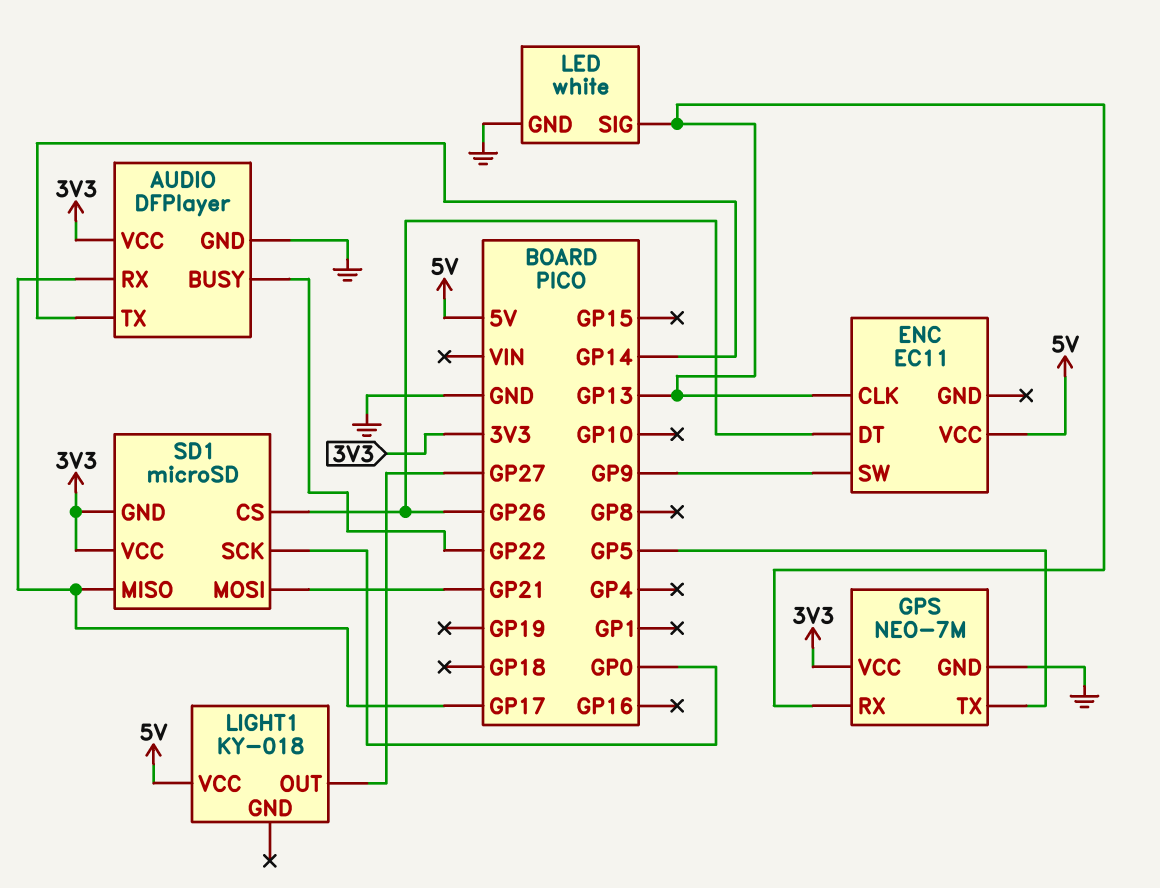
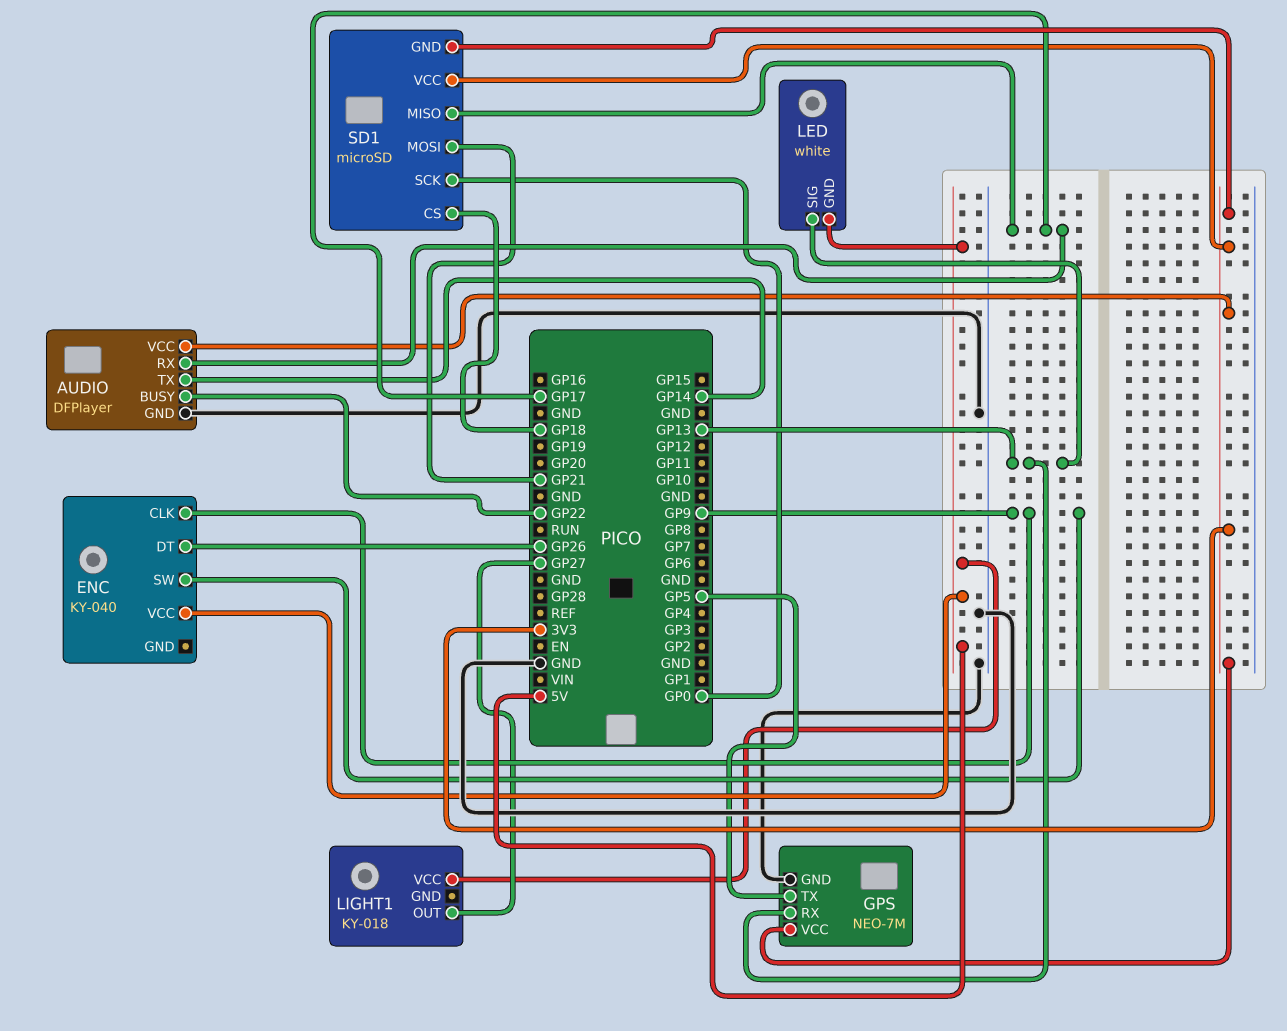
ENC: EC11 -> KY-040
ENC pin CLK: GP13 -> GP9
LED pin GND: GND -> 5V
SD1 pin CS: GP26 -> GP18

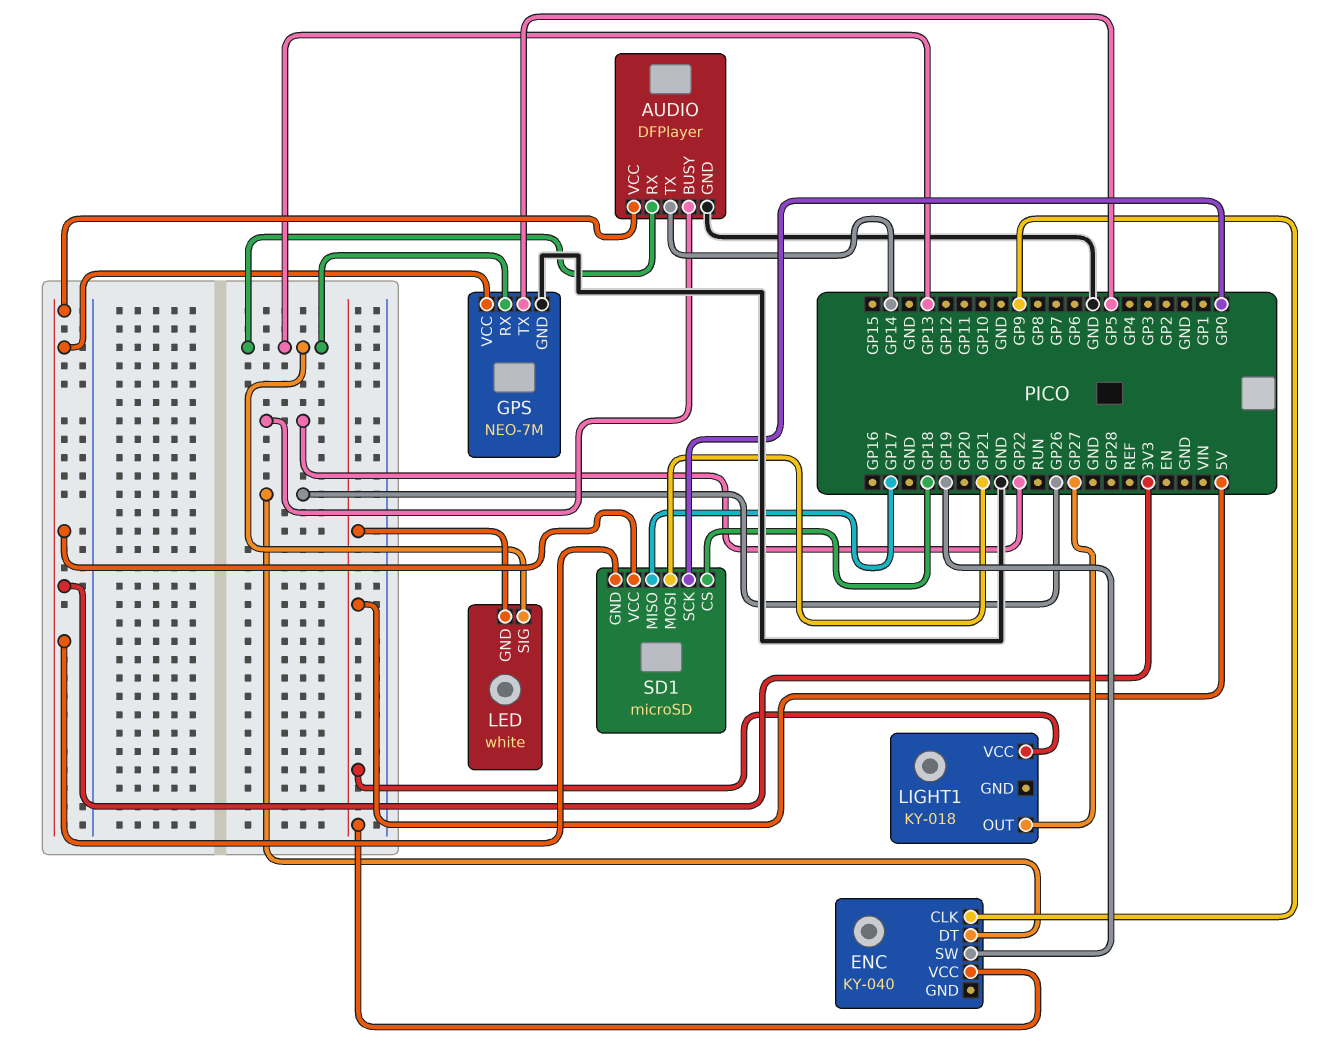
AUDIO pin RX: GP17 -> GP13
ENC pin SW: GP9 -> GP19

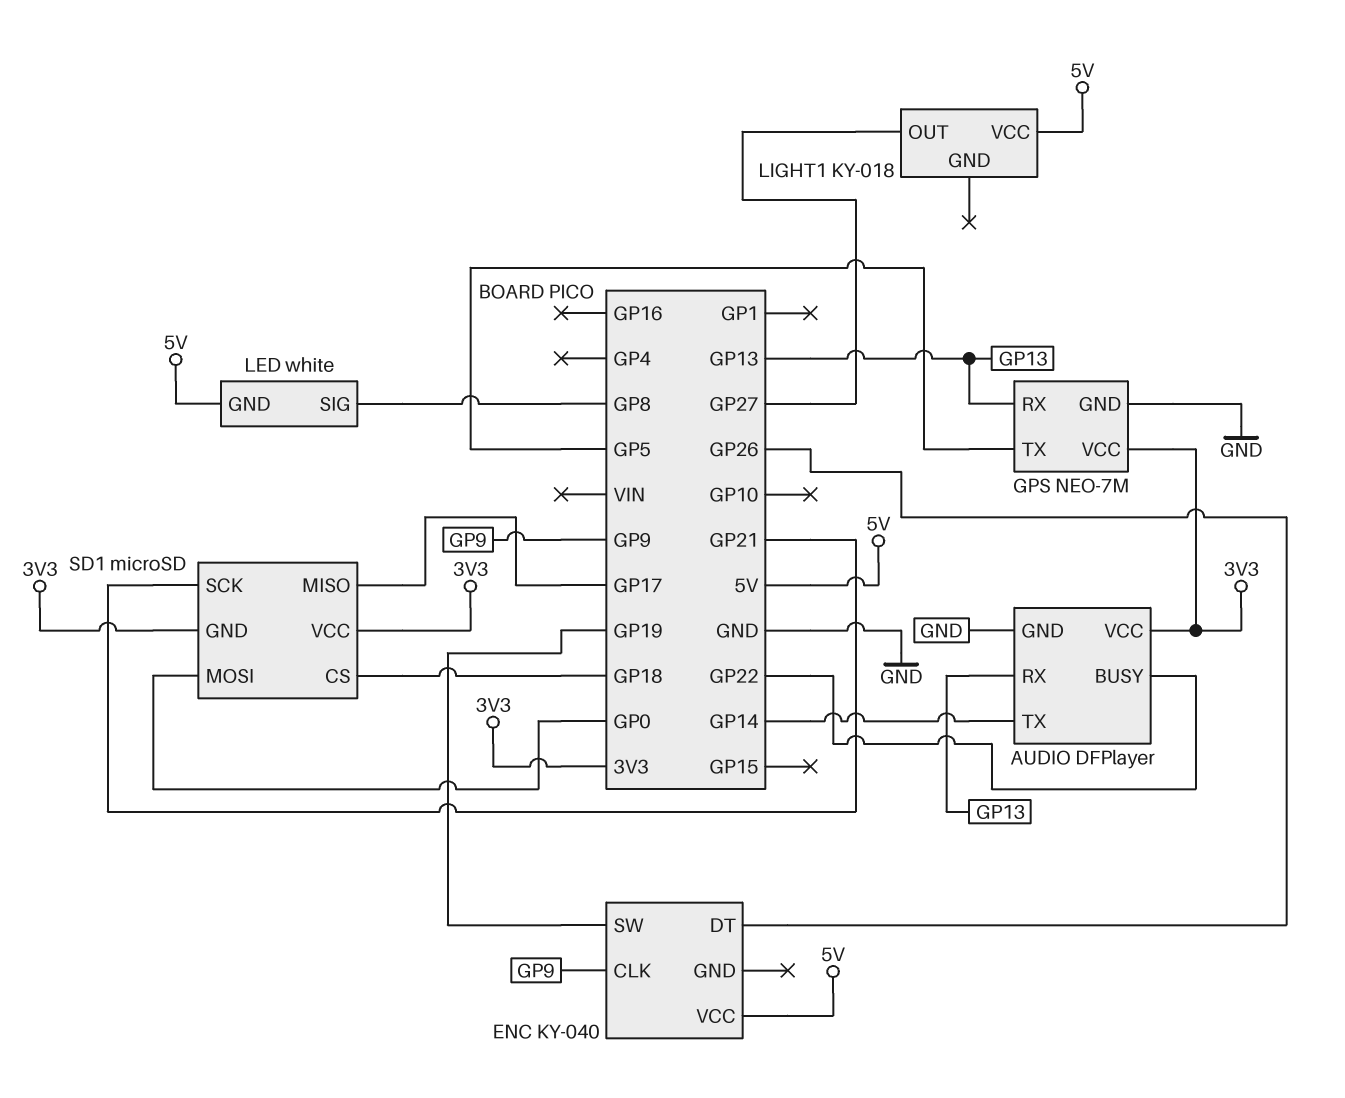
LED pin SIG: GP13 -> GP8
SD1 pin MOSI: GP21 -> GP0
SD1 pin SCK: GP0 -> GP21

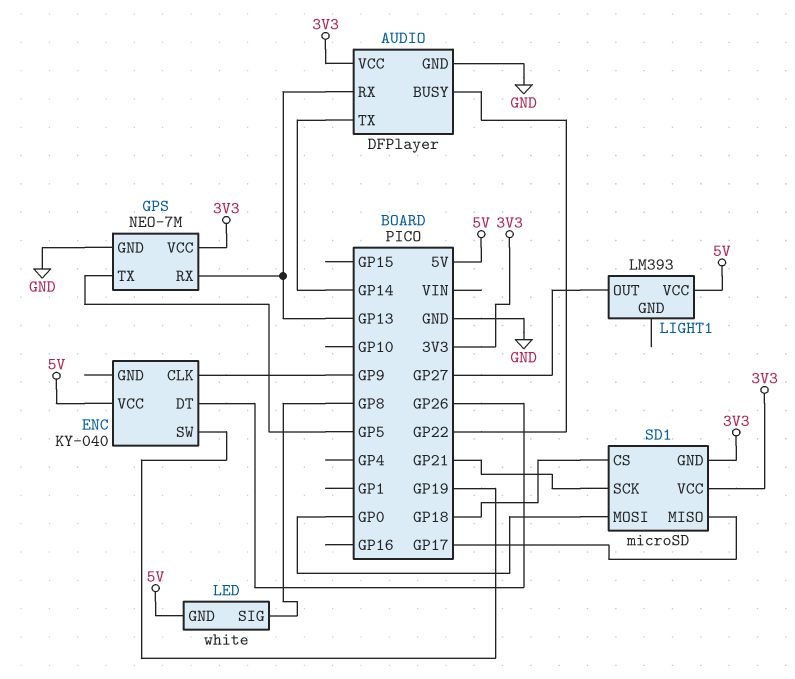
LIGHT1: KY-018 -> LM393

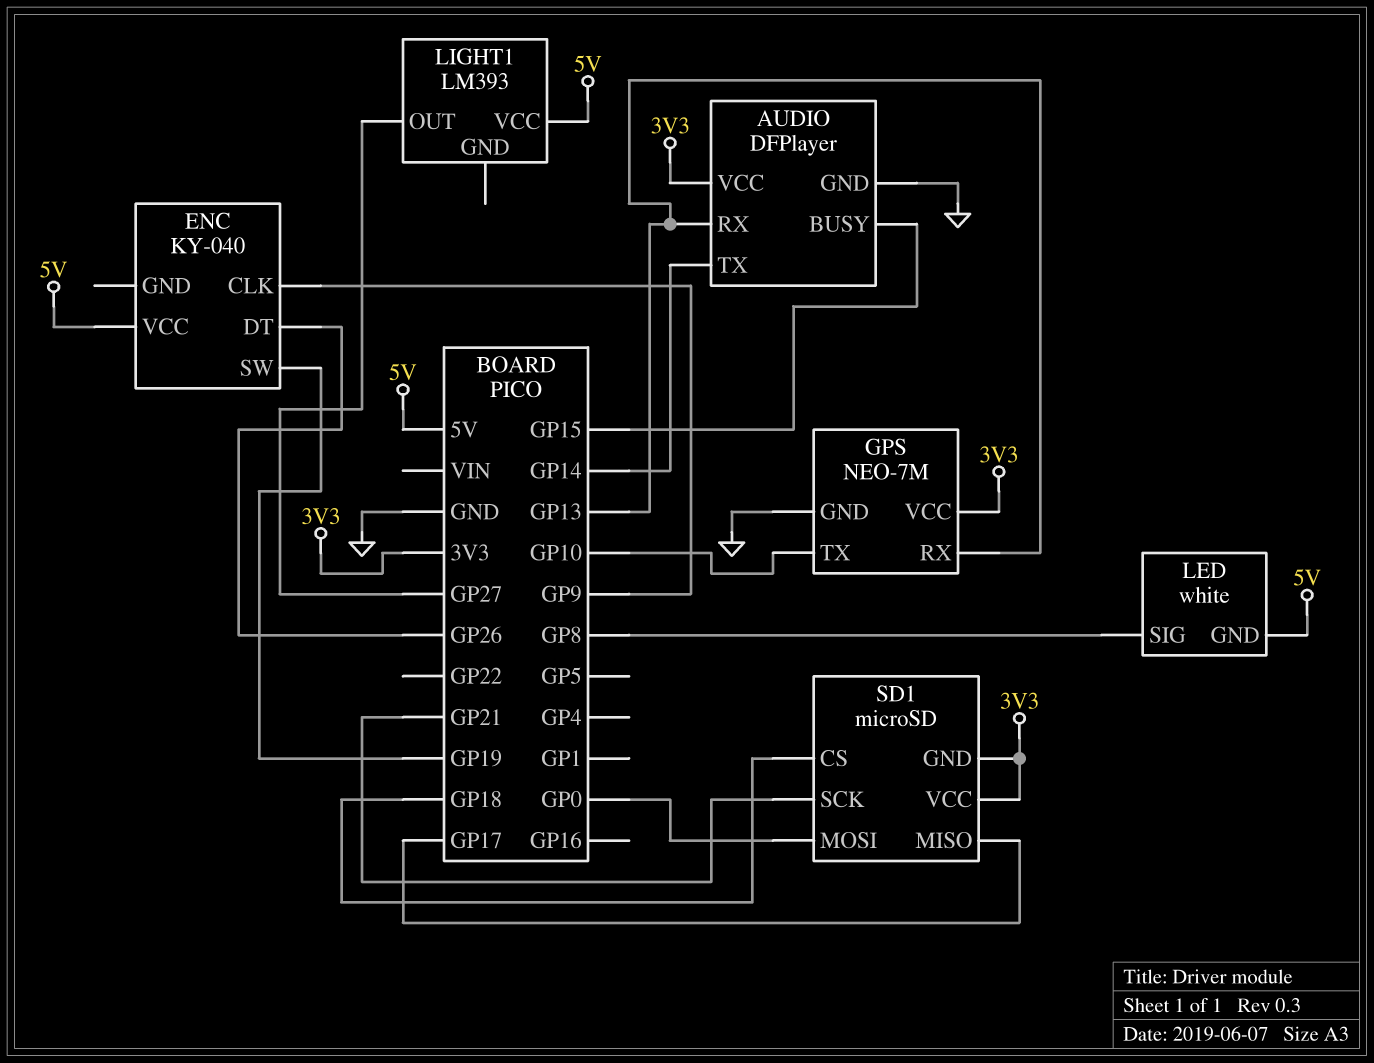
AUDIO pin BUSY: GP22 -> GP15
GPS pin TX: GP5 -> GP10

